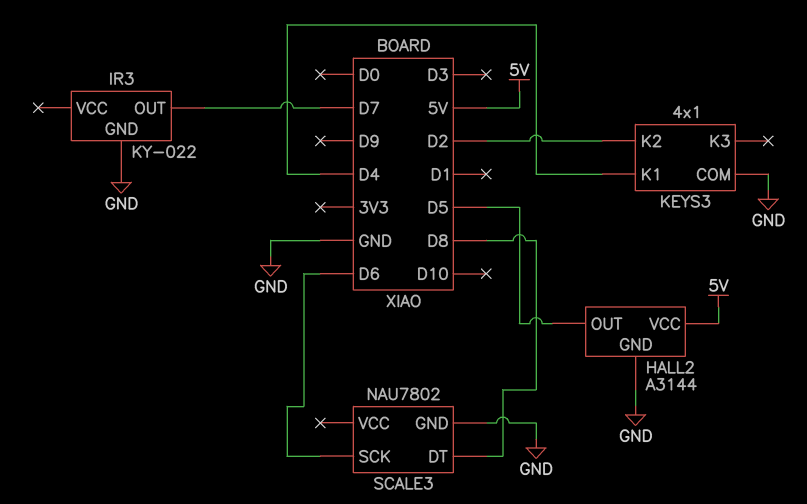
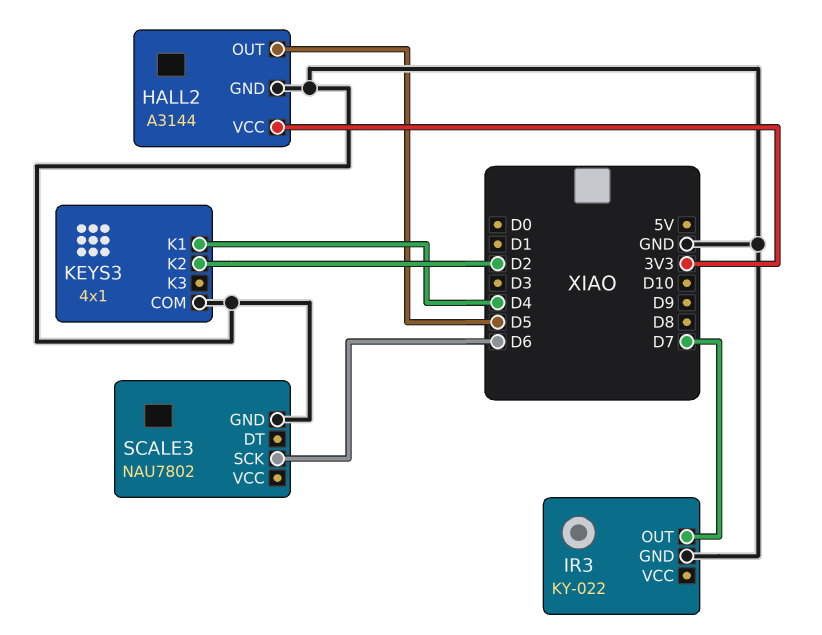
HALL2 pin VCC: 5V -> 3V3
SCALE3 pin DT: D8 -> none

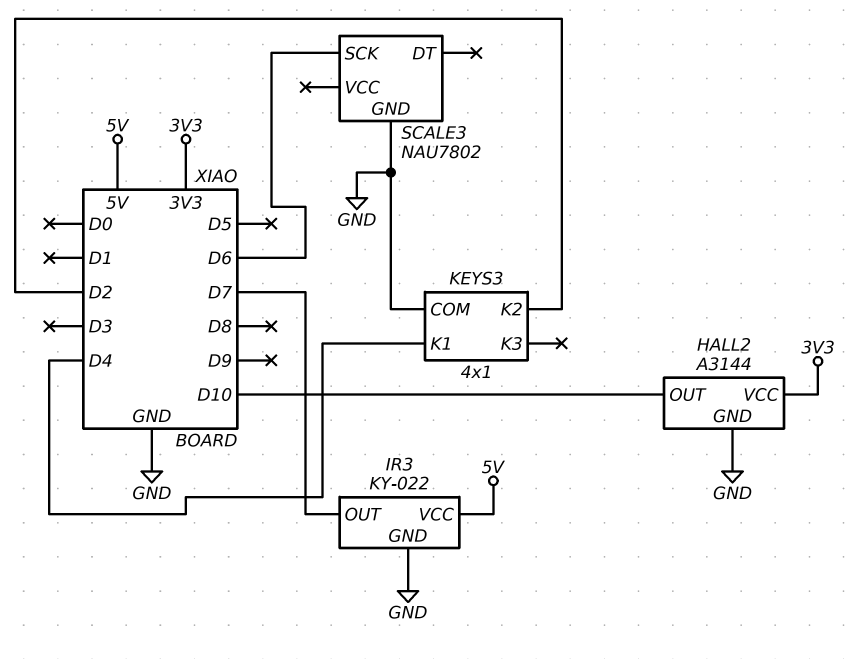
HALL2 pin OUT: D5 -> D10
IR3 pin VCC: none -> 5V

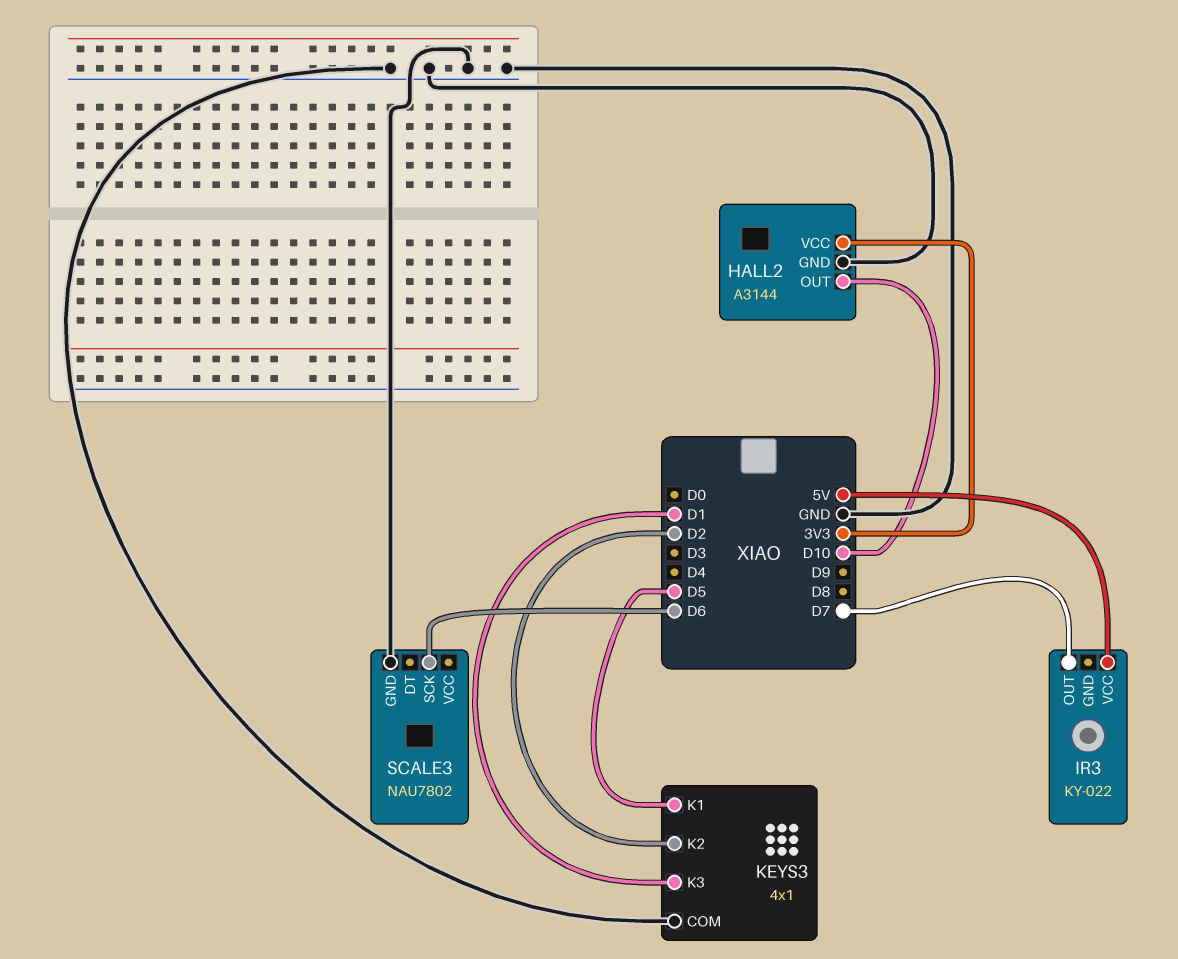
IR3 pin GND: GND -> none
KEYS3 pin K1: D4 -> D5
KEYS3 pin K3: none -> D1

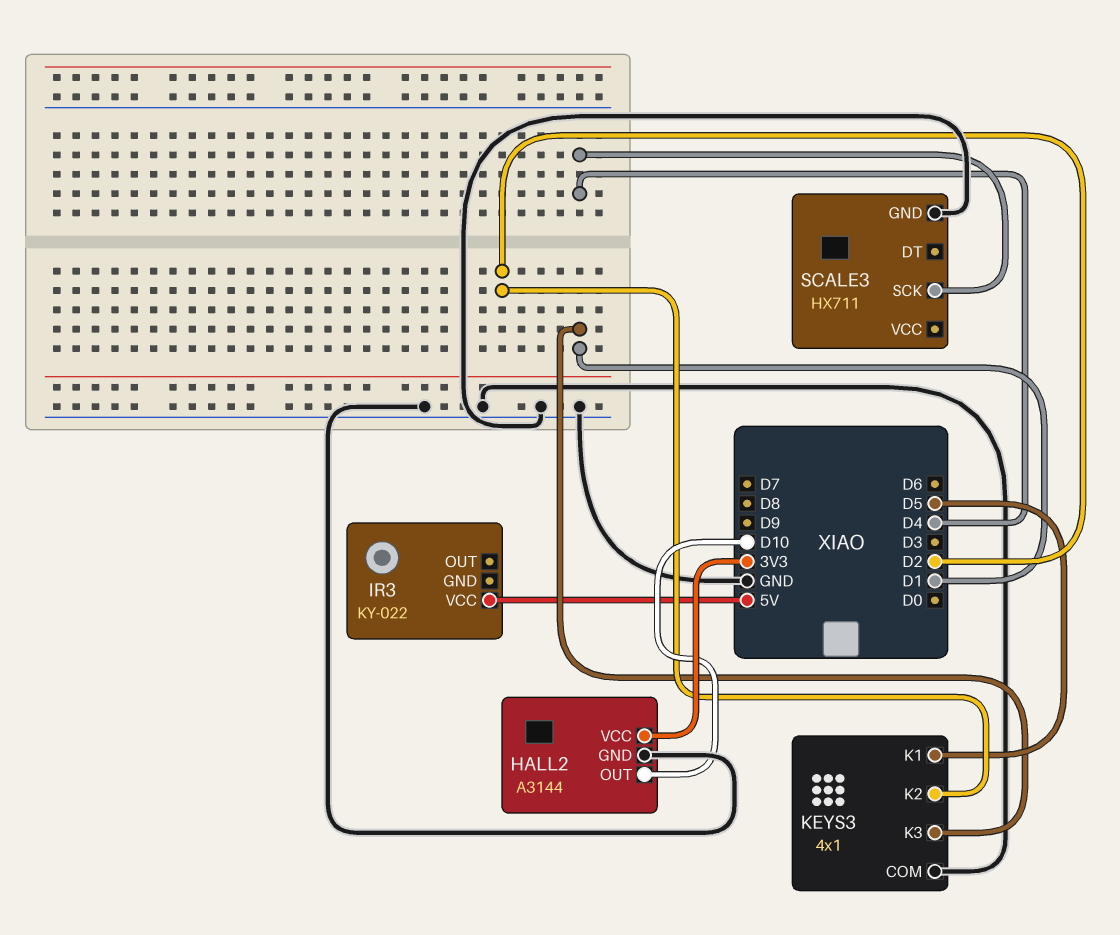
IR3 pin OUT: D7 -> none
SCALE3: NAU7802 -> HX711
SCALE3 pin SCK: D6 -> D4

